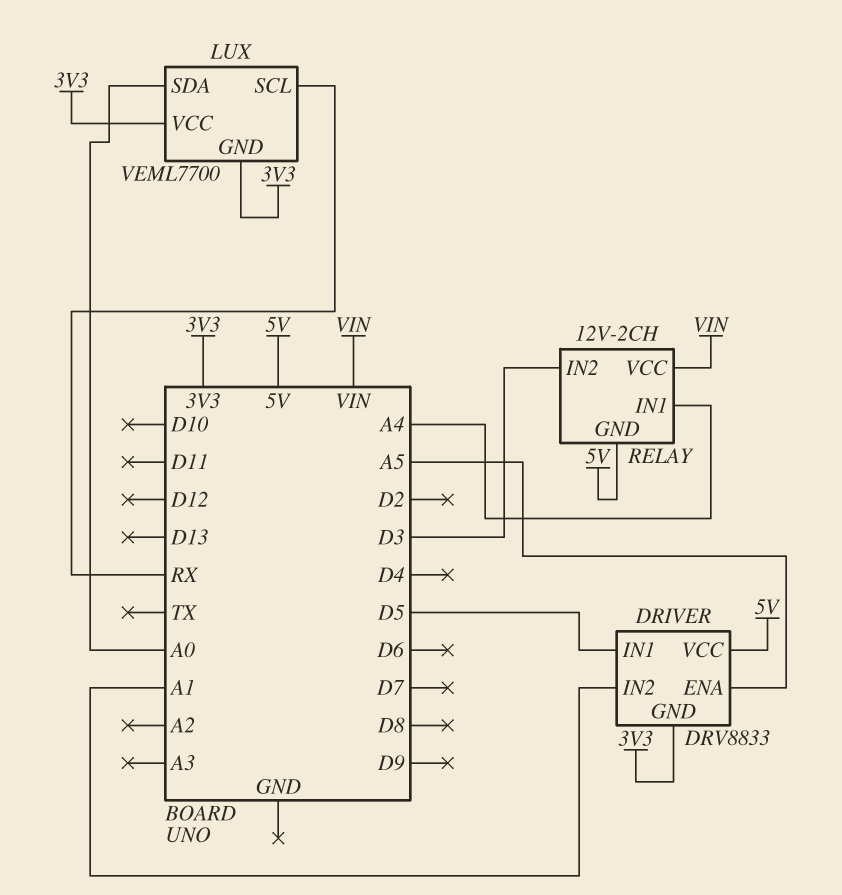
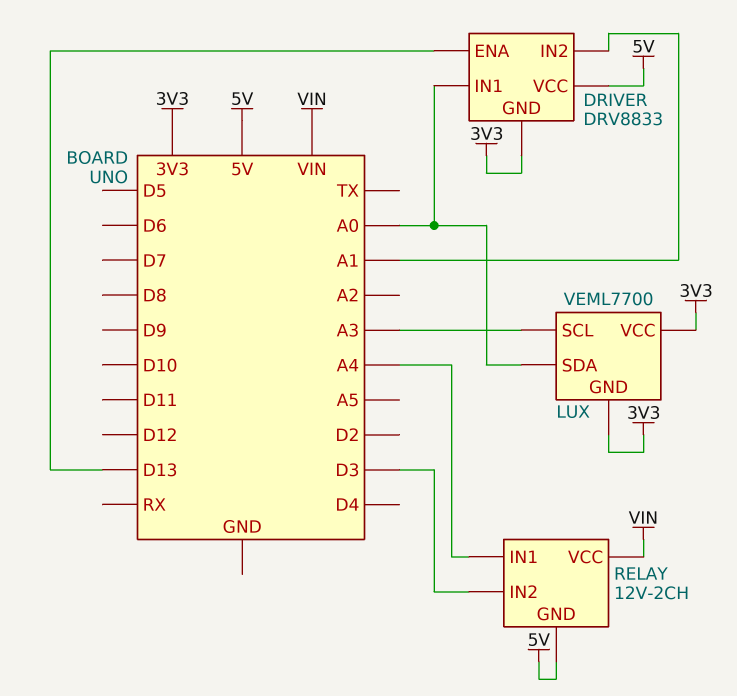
DRIVER pin ENA: A5 -> D13
DRIVER pin IN1: D5 -> A0
LUX pin SCL: RX -> A3

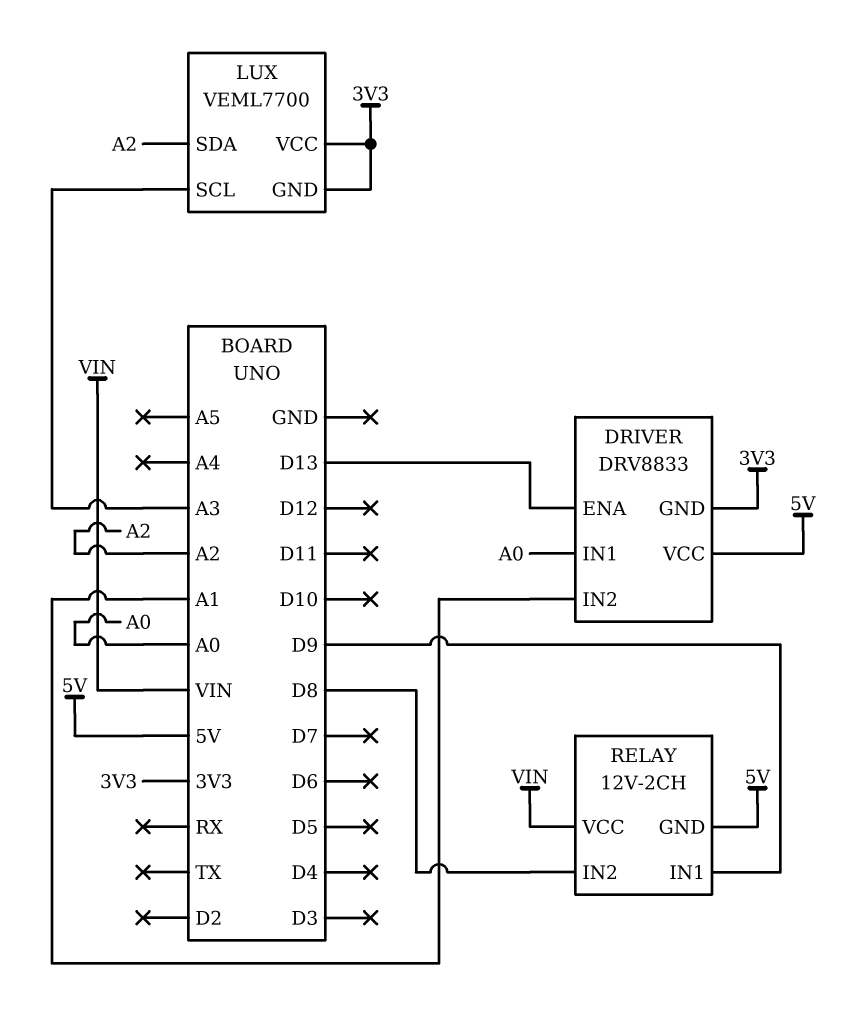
LUX pin SDA: A0 -> A2
RELAY pin IN1: A4 -> D9
RELAY pin IN2: D3 -> D8

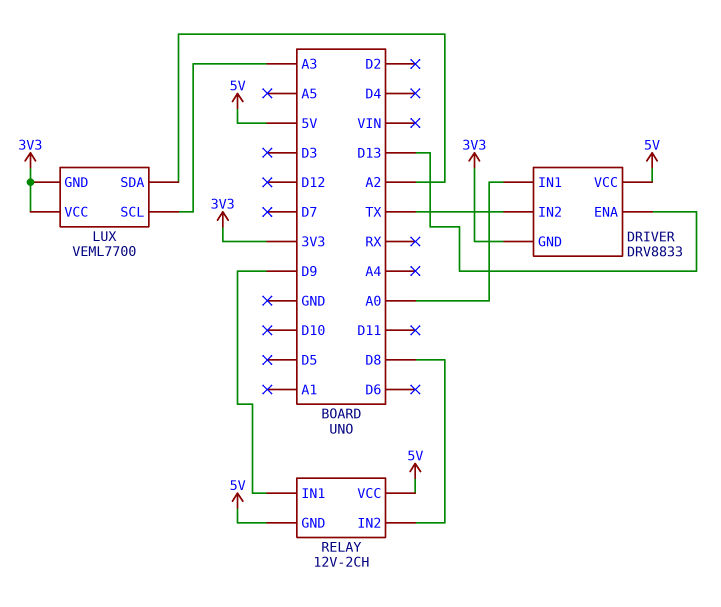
DRIVER pin IN2: A1 -> TX
RELAY pin VCC: VIN -> 5V

